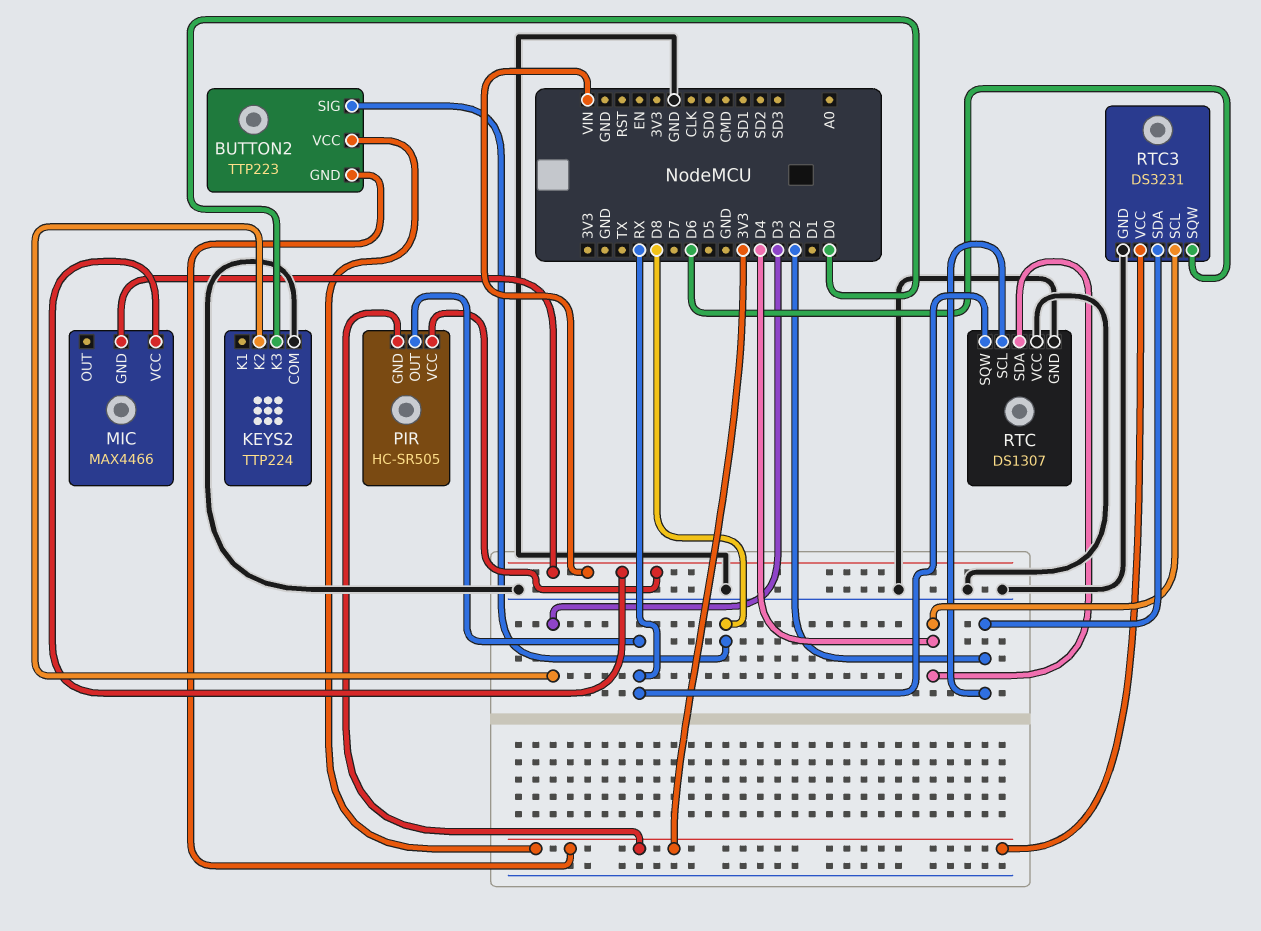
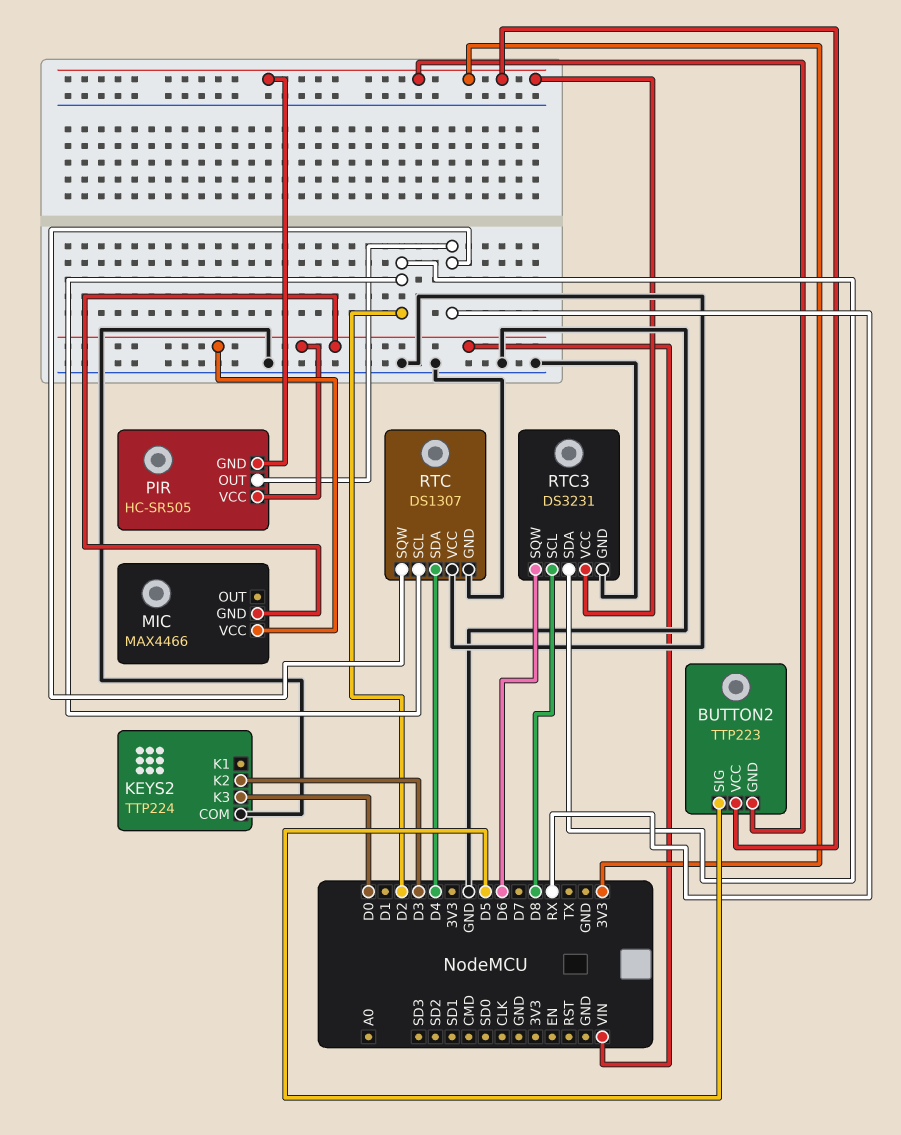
BUTTON2 pin SIG: D8 -> D5
RTC3 pin SCL: D4 -> D8

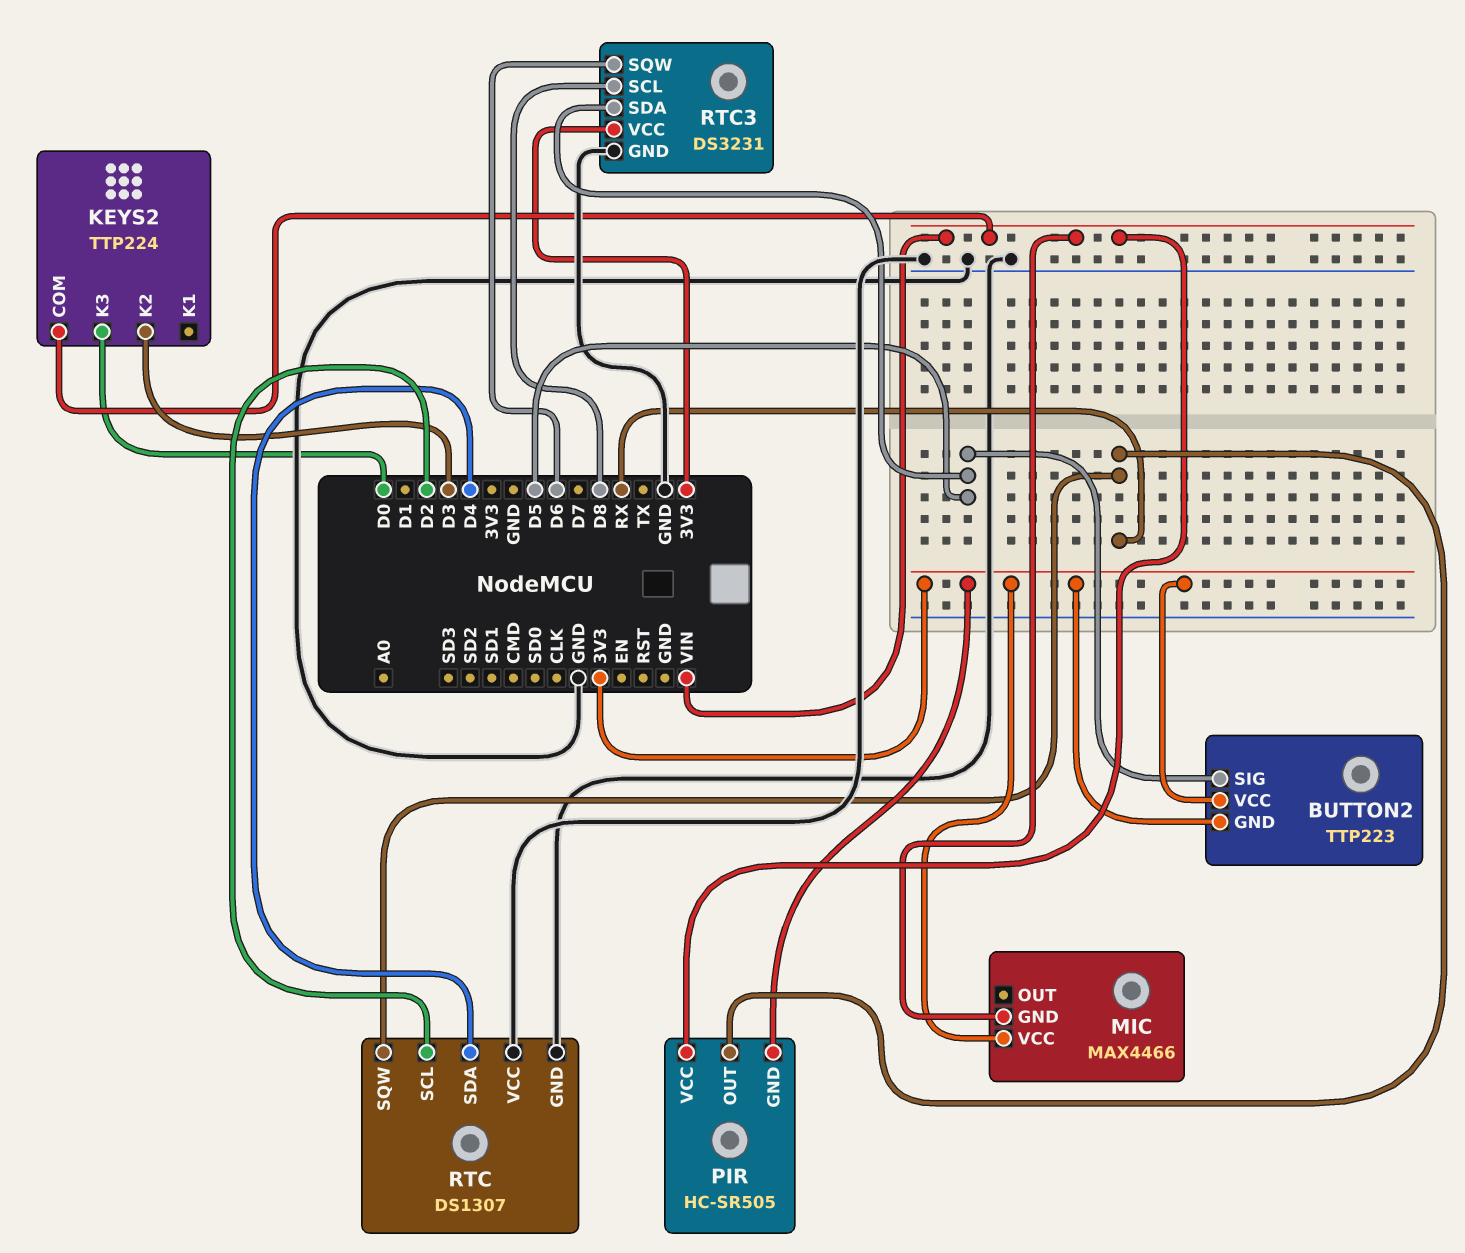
KEYS2 pin COM: GND -> VIN
MIC pin VCC: VIN -> 3V3
RTC3 pin SDA: D2 -> D5

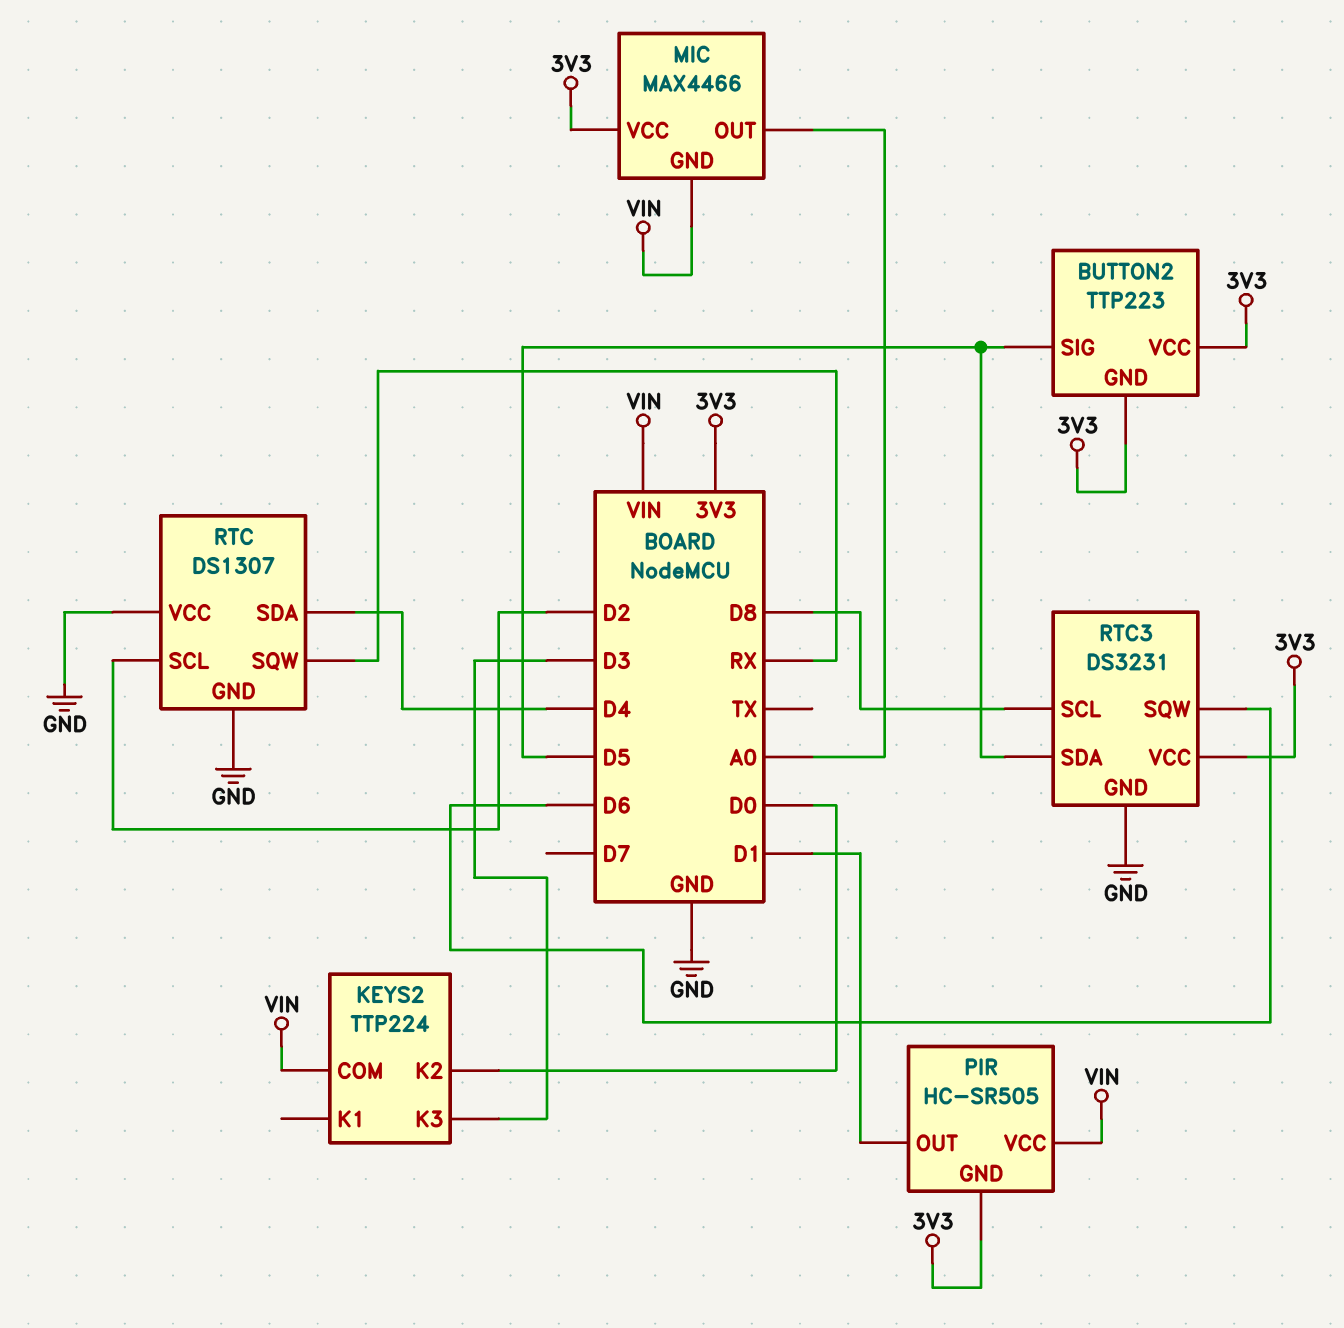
KEYS2 pin K2: D3 -> D0
KEYS2 pin K3: D0 -> D3
MIC pin OUT: none -> A0
PIR pin OUT: RX -> D1

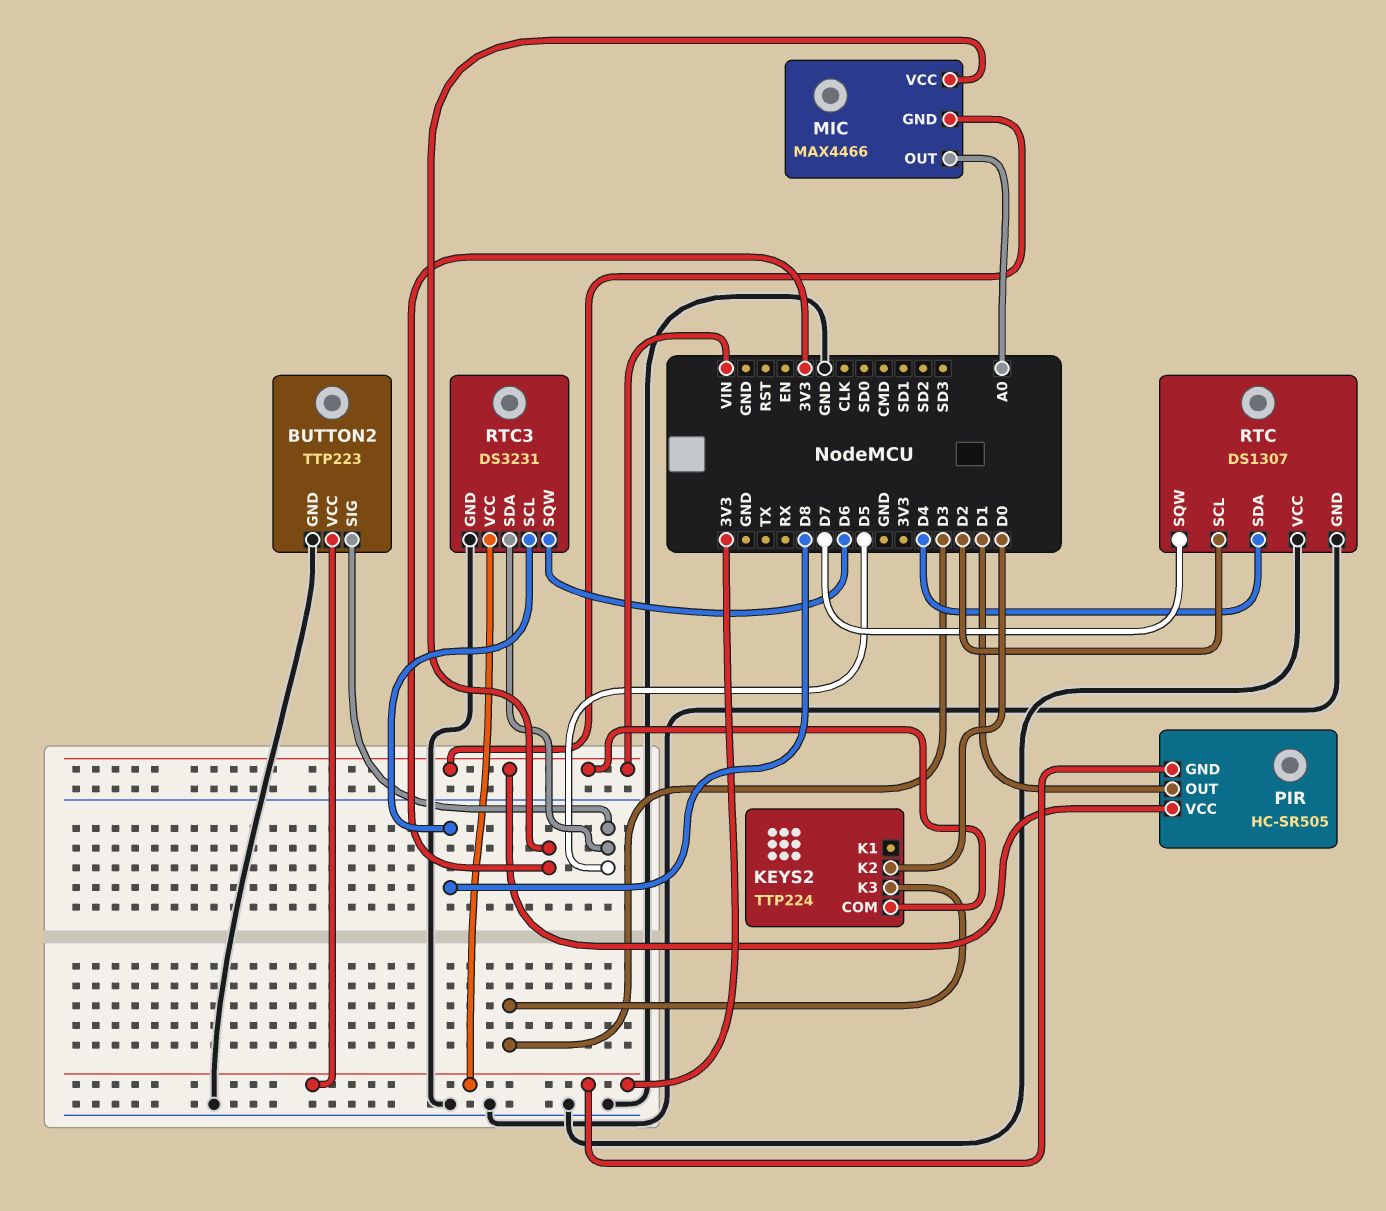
BUTTON2 pin GND: 3V3 -> GND
RTC pin SQW: RX -> D7

